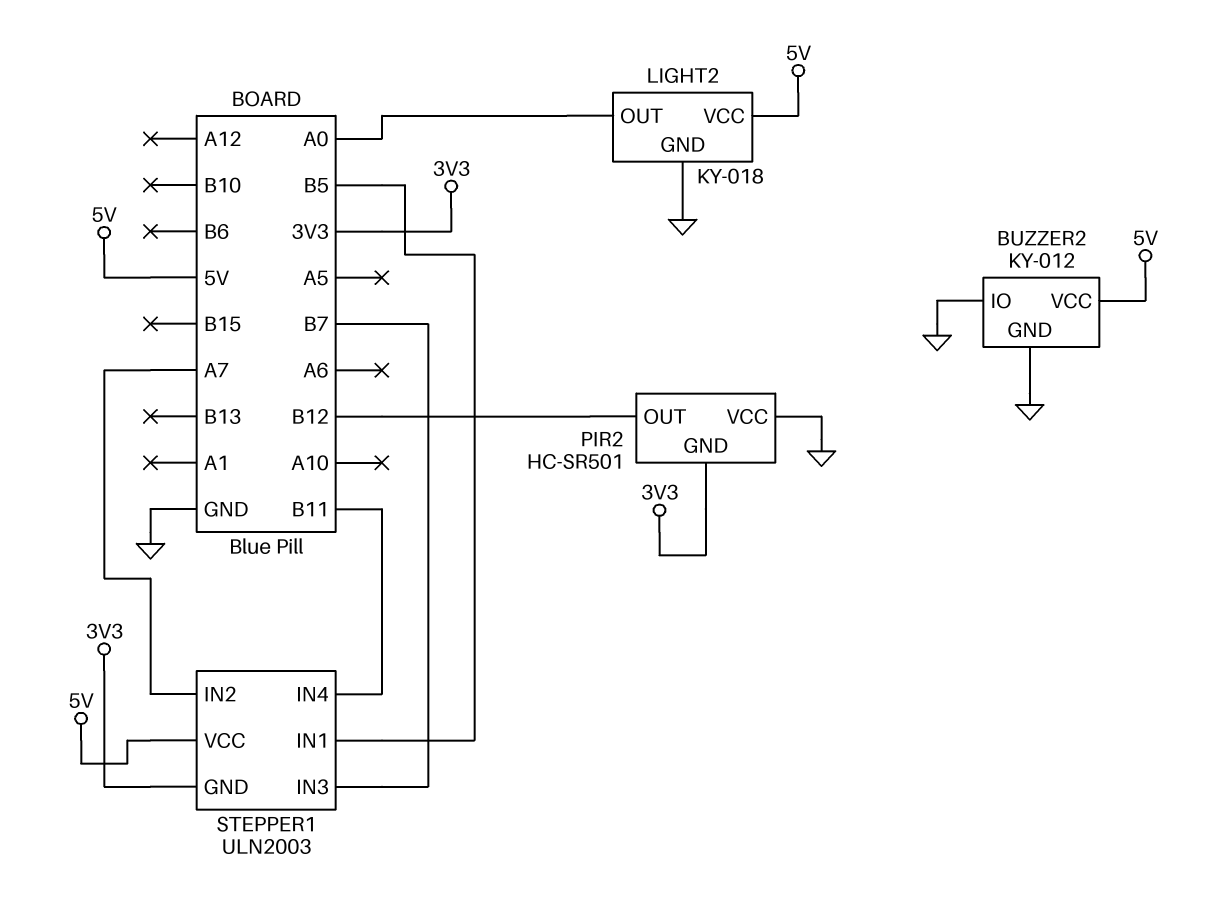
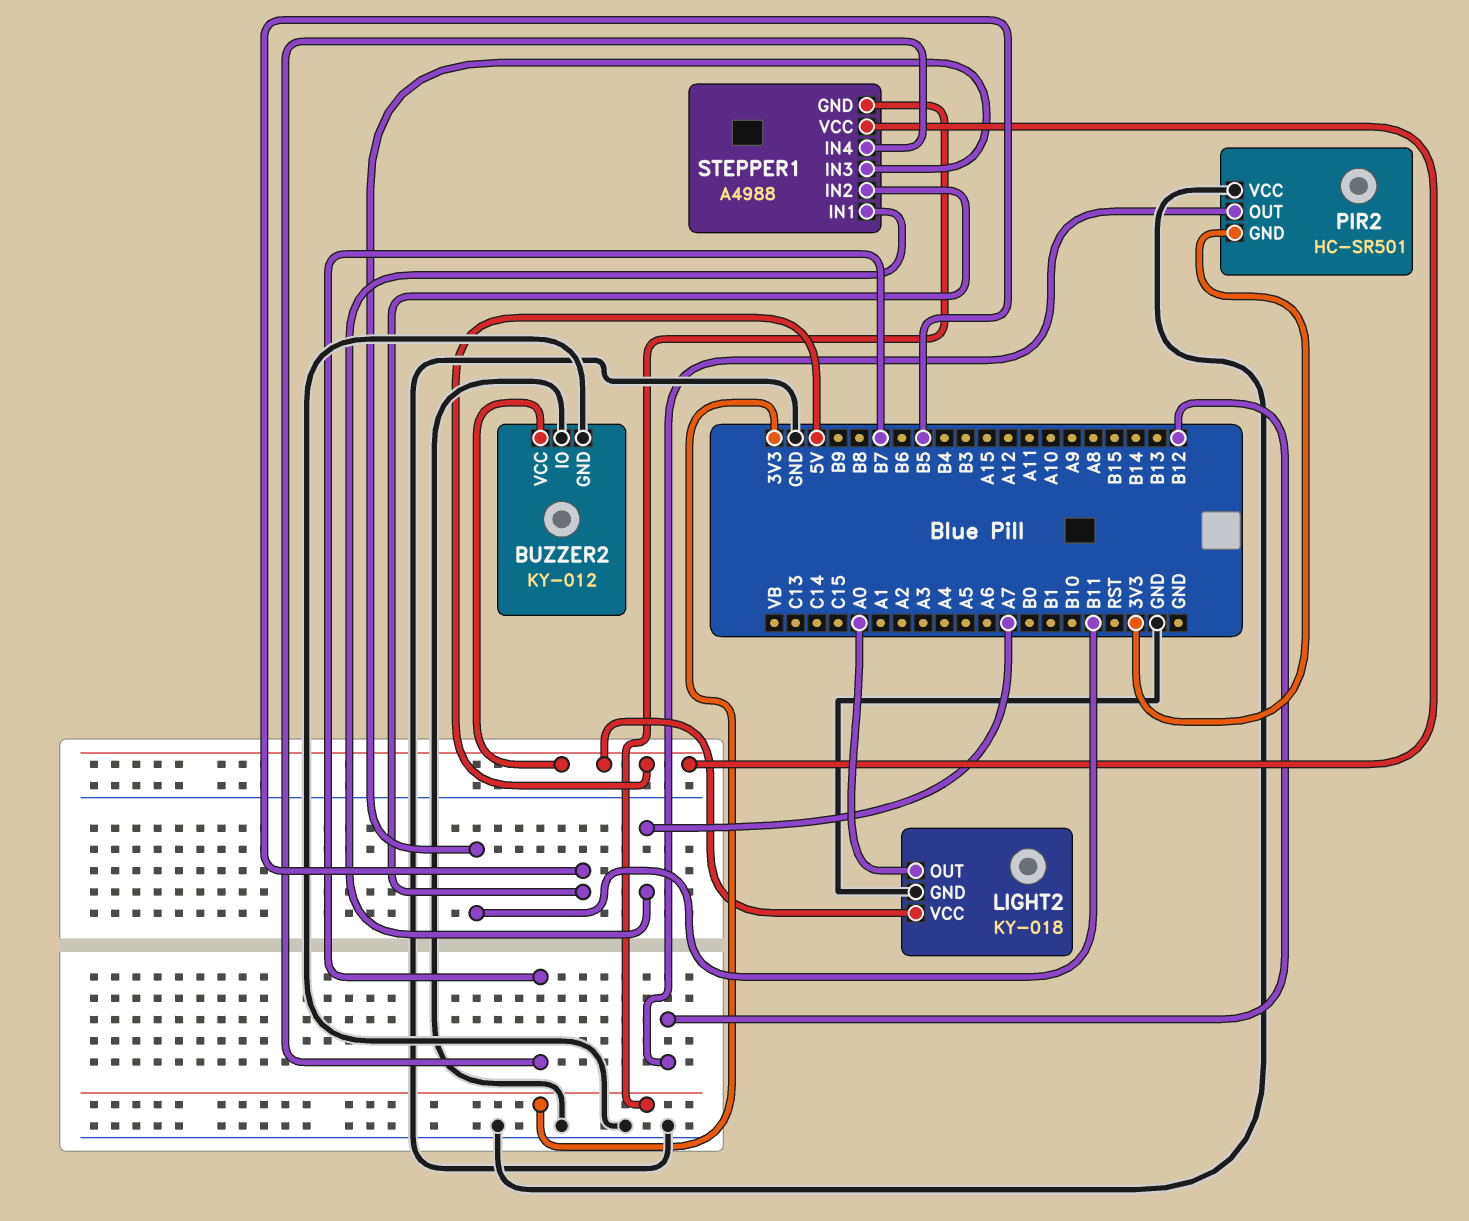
STEPPER1: ULN2003 -> A4988
STEPPER1 pin IN1: B5 -> A7
STEPPER1 pin IN2: A7 -> B5
STEPPER1 pin IN3: B7 -> B11
STEPPER1 pin IN4: B11 -> B7

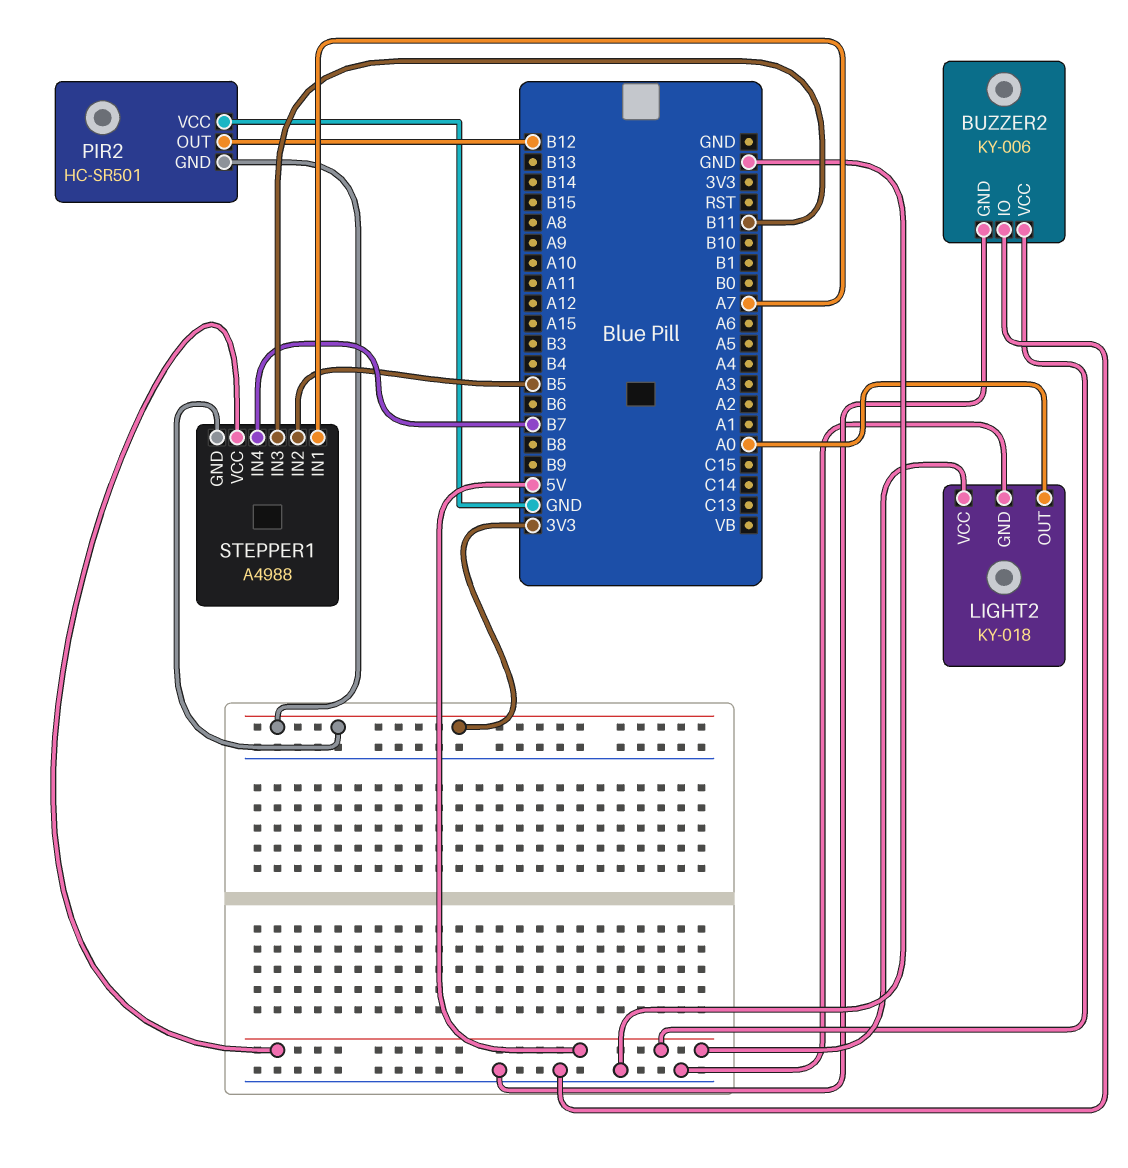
BUZZER2: KY-012 -> KY-006

